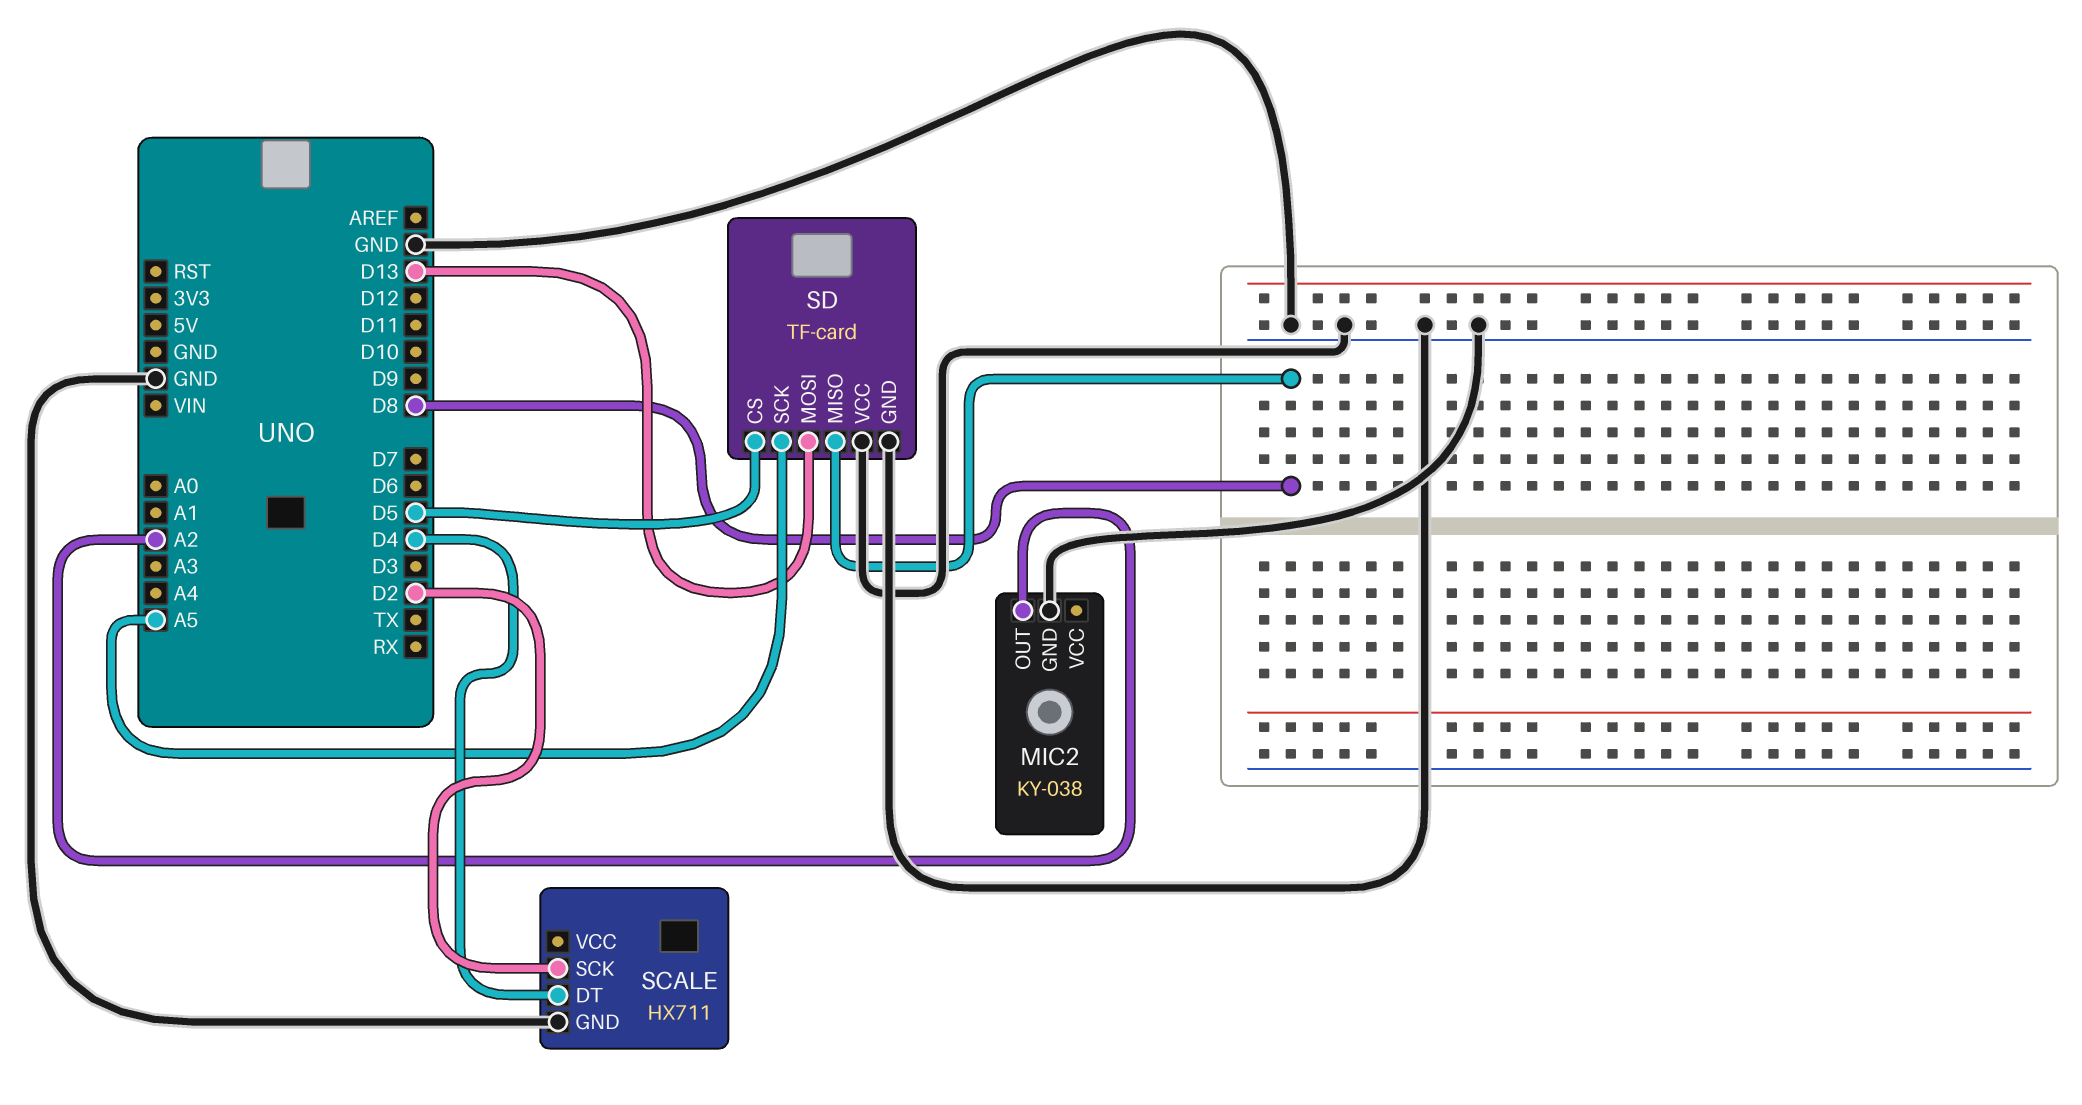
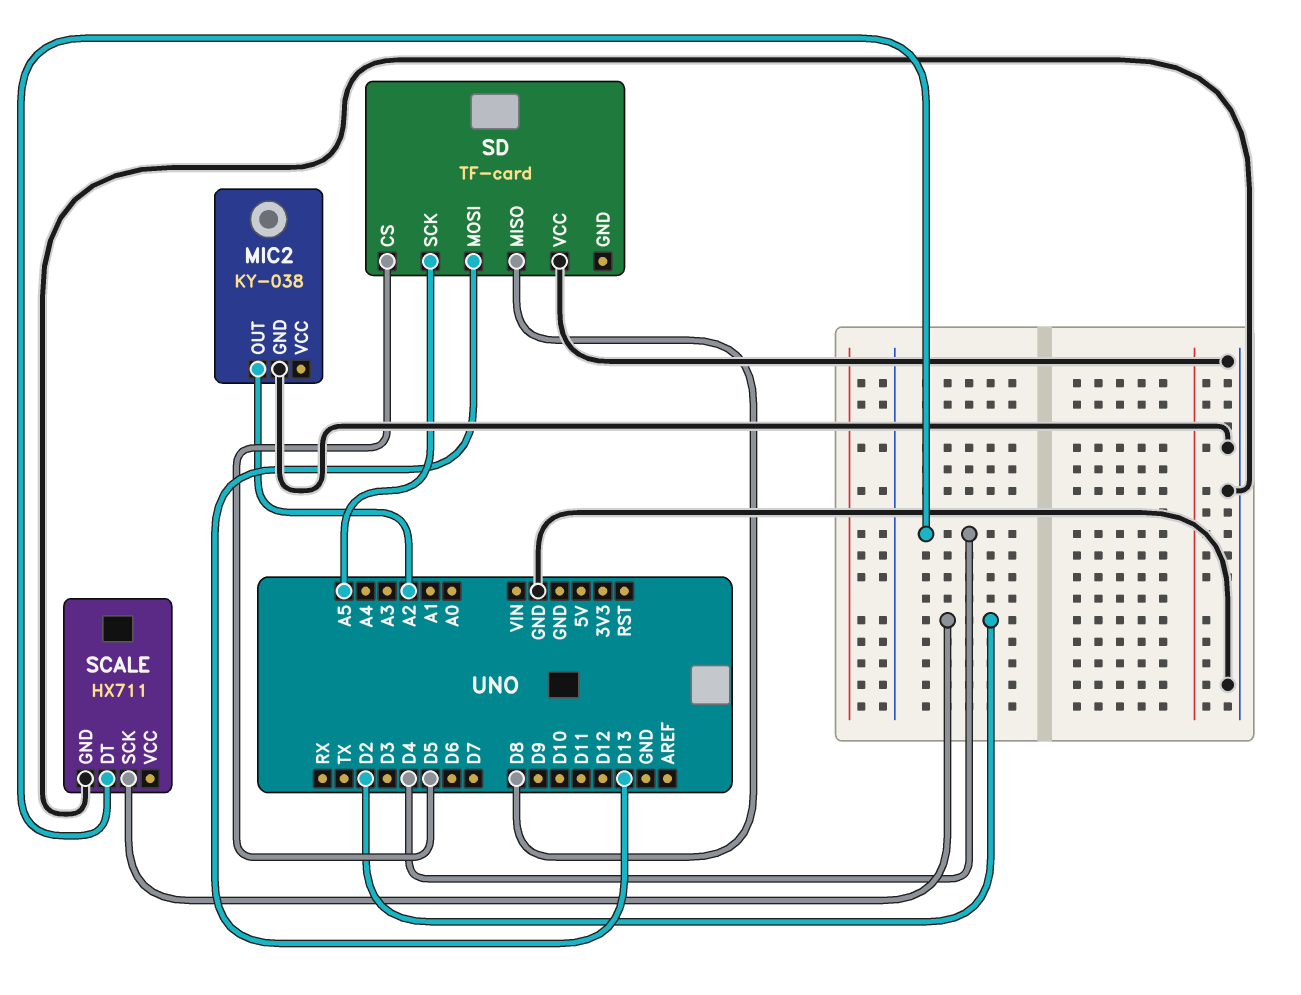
SD pin GND: GND -> none

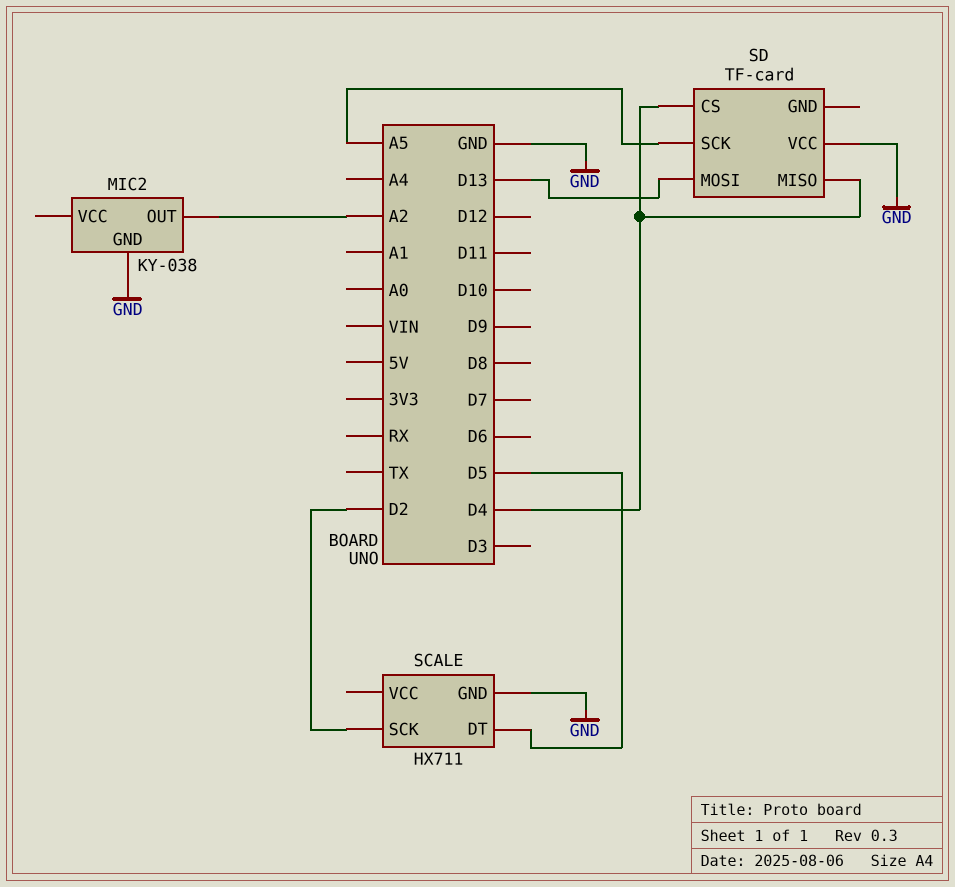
SCALE pin DT: D4 -> D5
SD pin CS: D5 -> D4
SD pin MISO: D8 -> D4

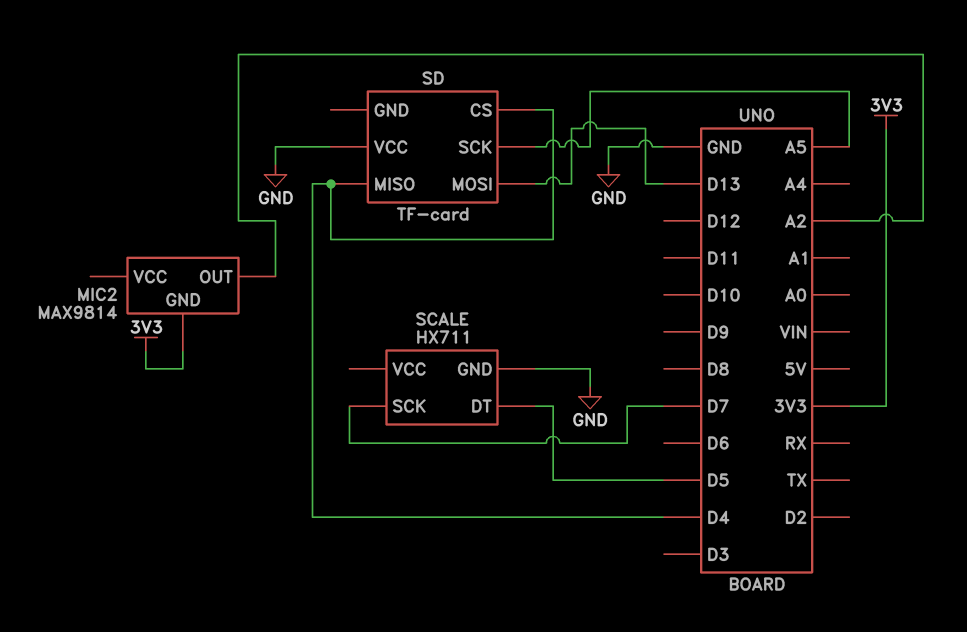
MIC2: KY-038 -> MAX9814
MIC2 pin GND: GND -> 3V3
SCALE pin SCK: D2 -> D7

